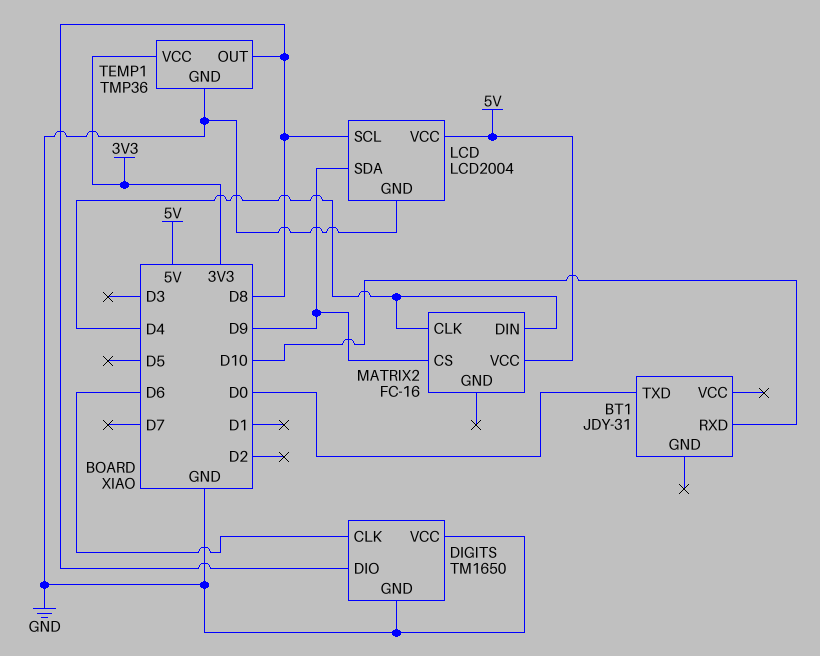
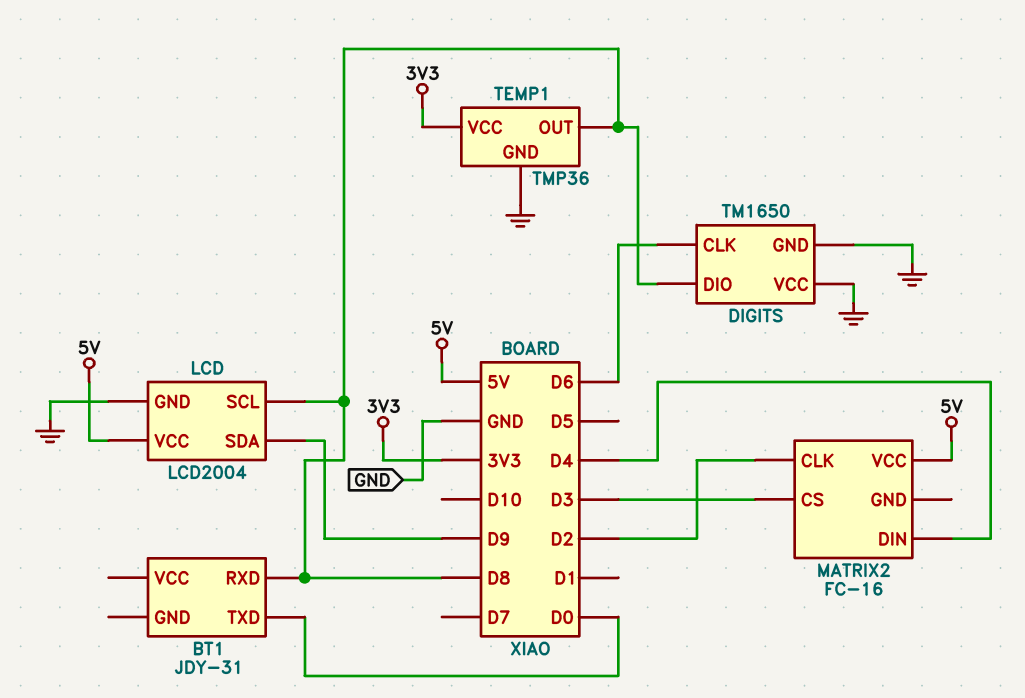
BT1 pin RXD: D10 -> D8
MATRIX2 pin CLK: D4 -> D2
MATRIX2 pin CS: D9 -> D3

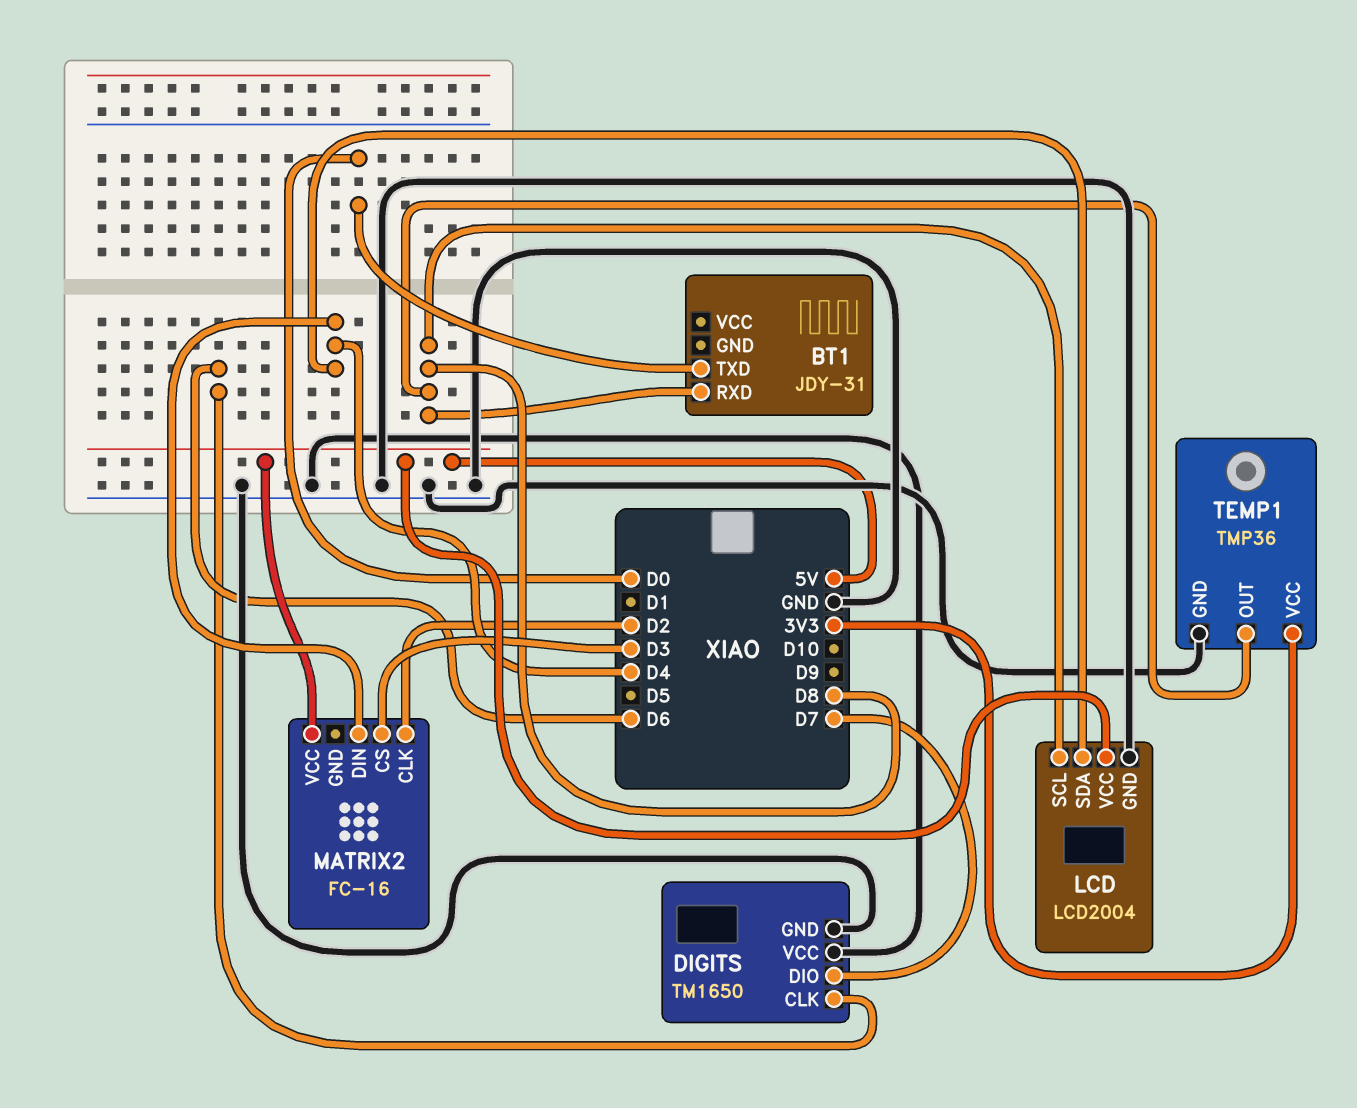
DIGITS pin DIO: D8 -> D7
LCD pin SDA: D9 -> D4

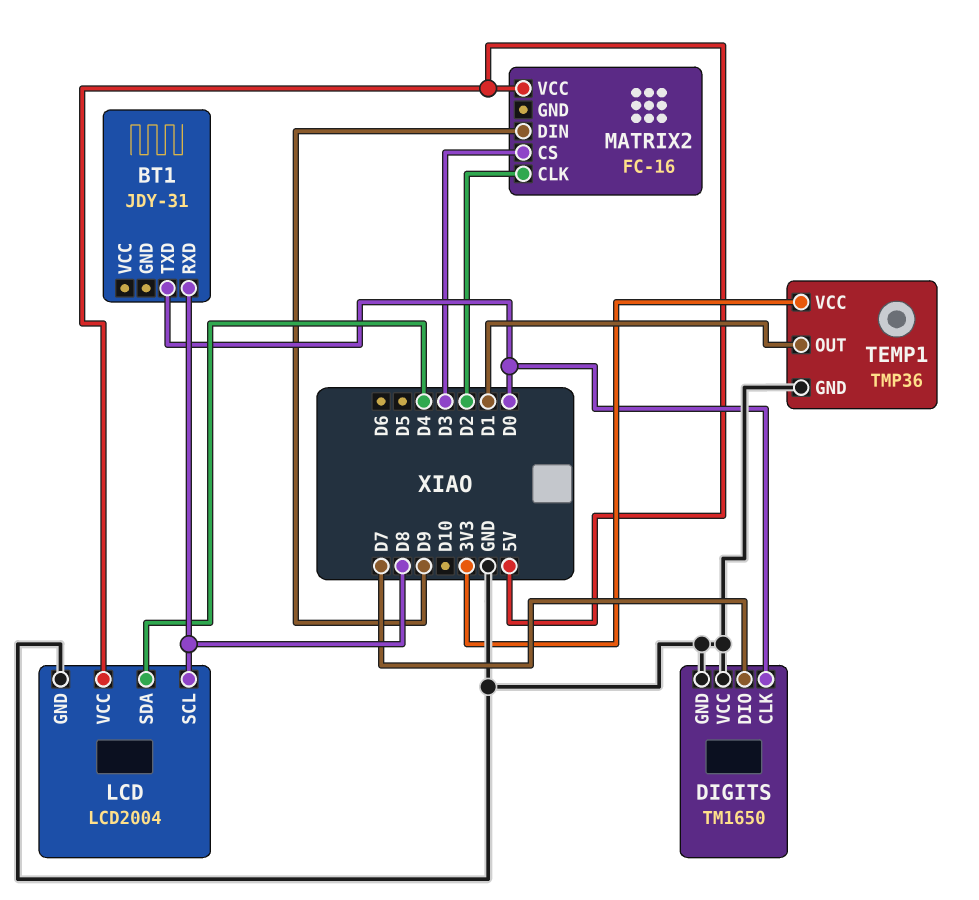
DIGITS pin CLK: D6 -> D0
MATRIX2 pin DIN: D4 -> D9
TEMP1 pin OUT: D8 -> D1

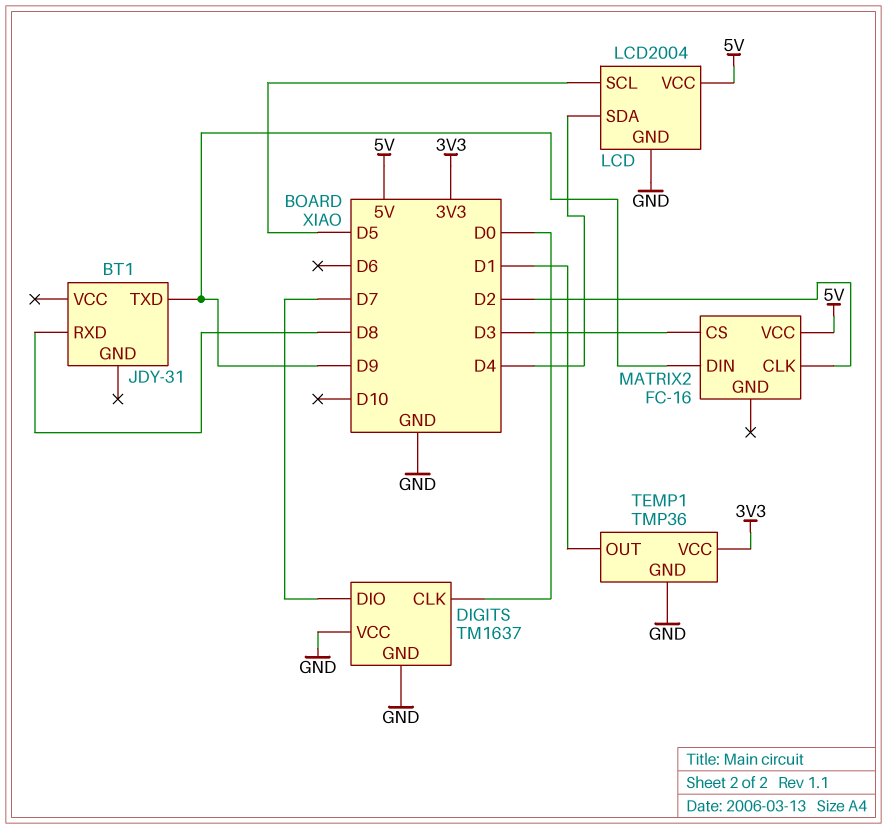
BT1 pin TXD: D0 -> D9
DIGITS: TM1650 -> TM1637
LCD pin SCL: D8 -> D5

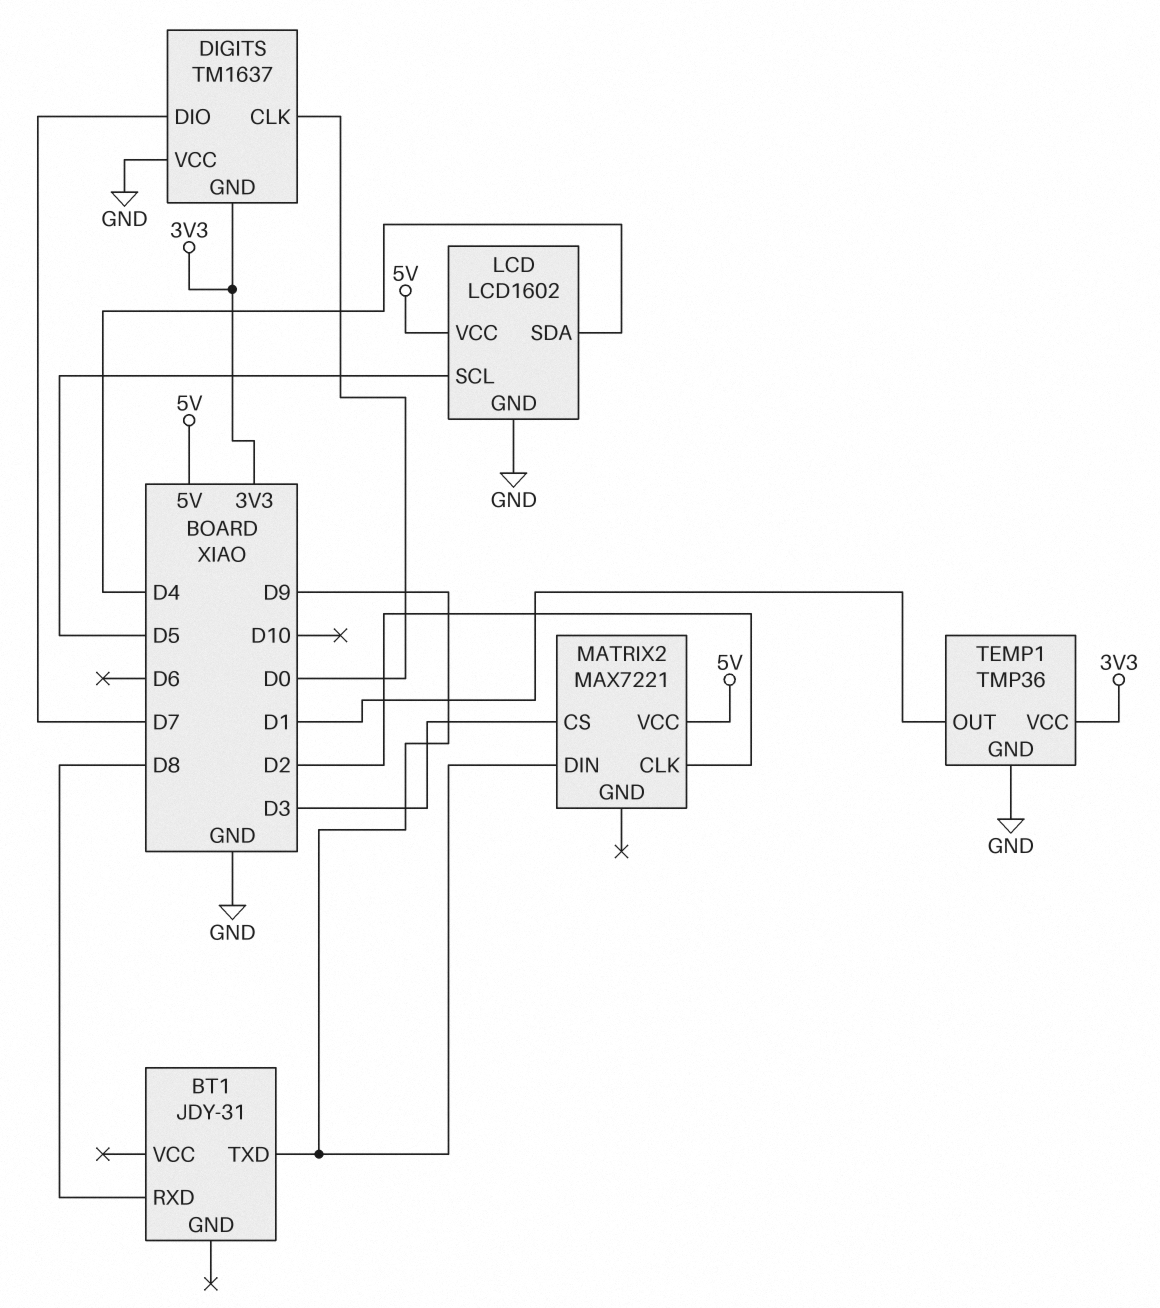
DIGITS pin GND: GND -> 3V3
LCD: LCD2004 -> LCD1602
MATRIX2: FC-16 -> MAX7221

